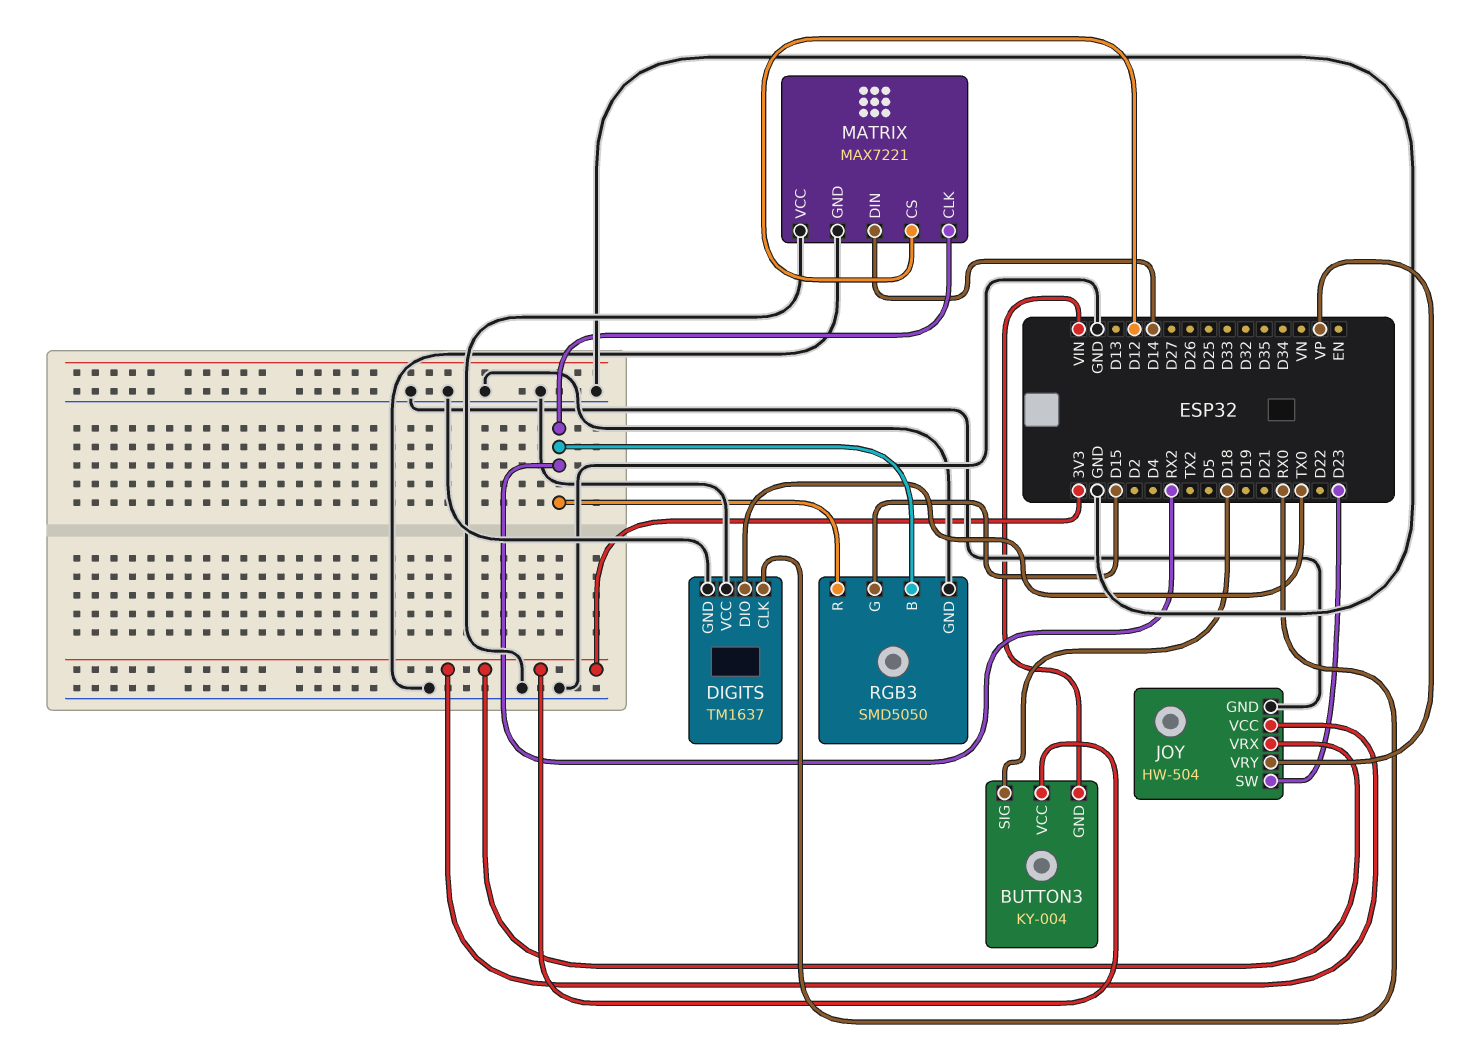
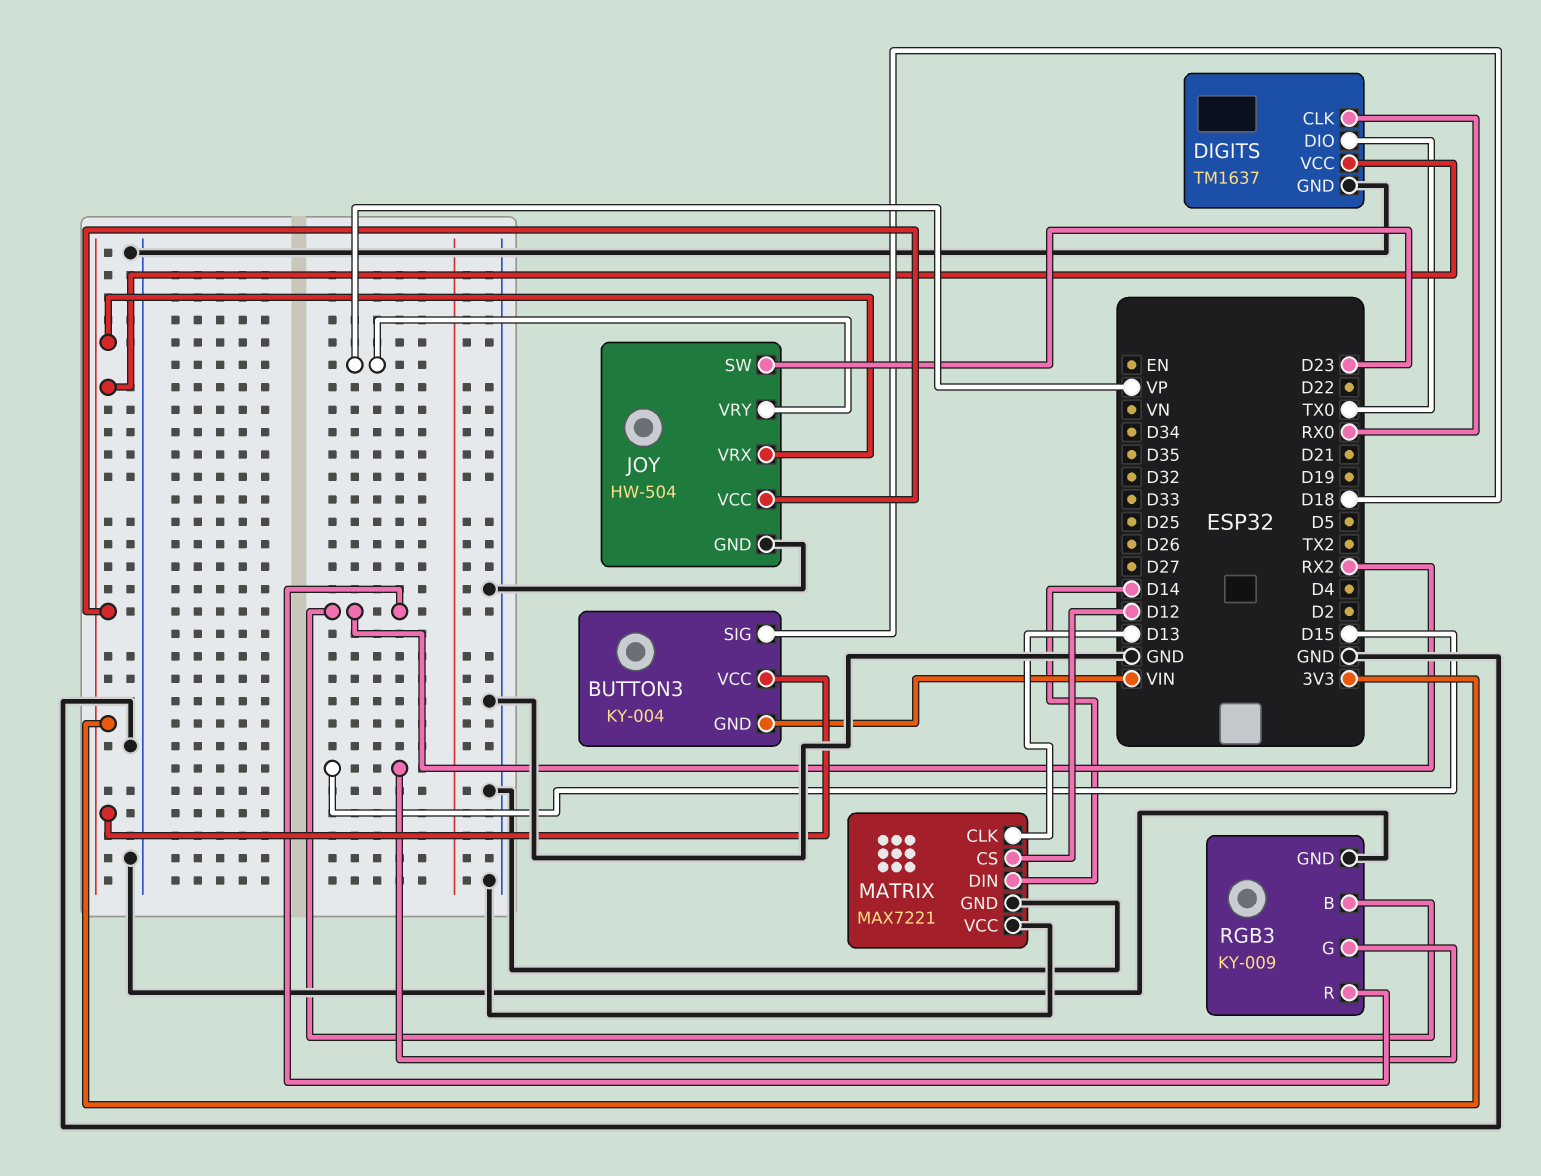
DIGITS pin VCC: GND -> 3V3
MATRIX pin CLK: RX2 -> D13
RGB3: SMD5050 -> KY-009

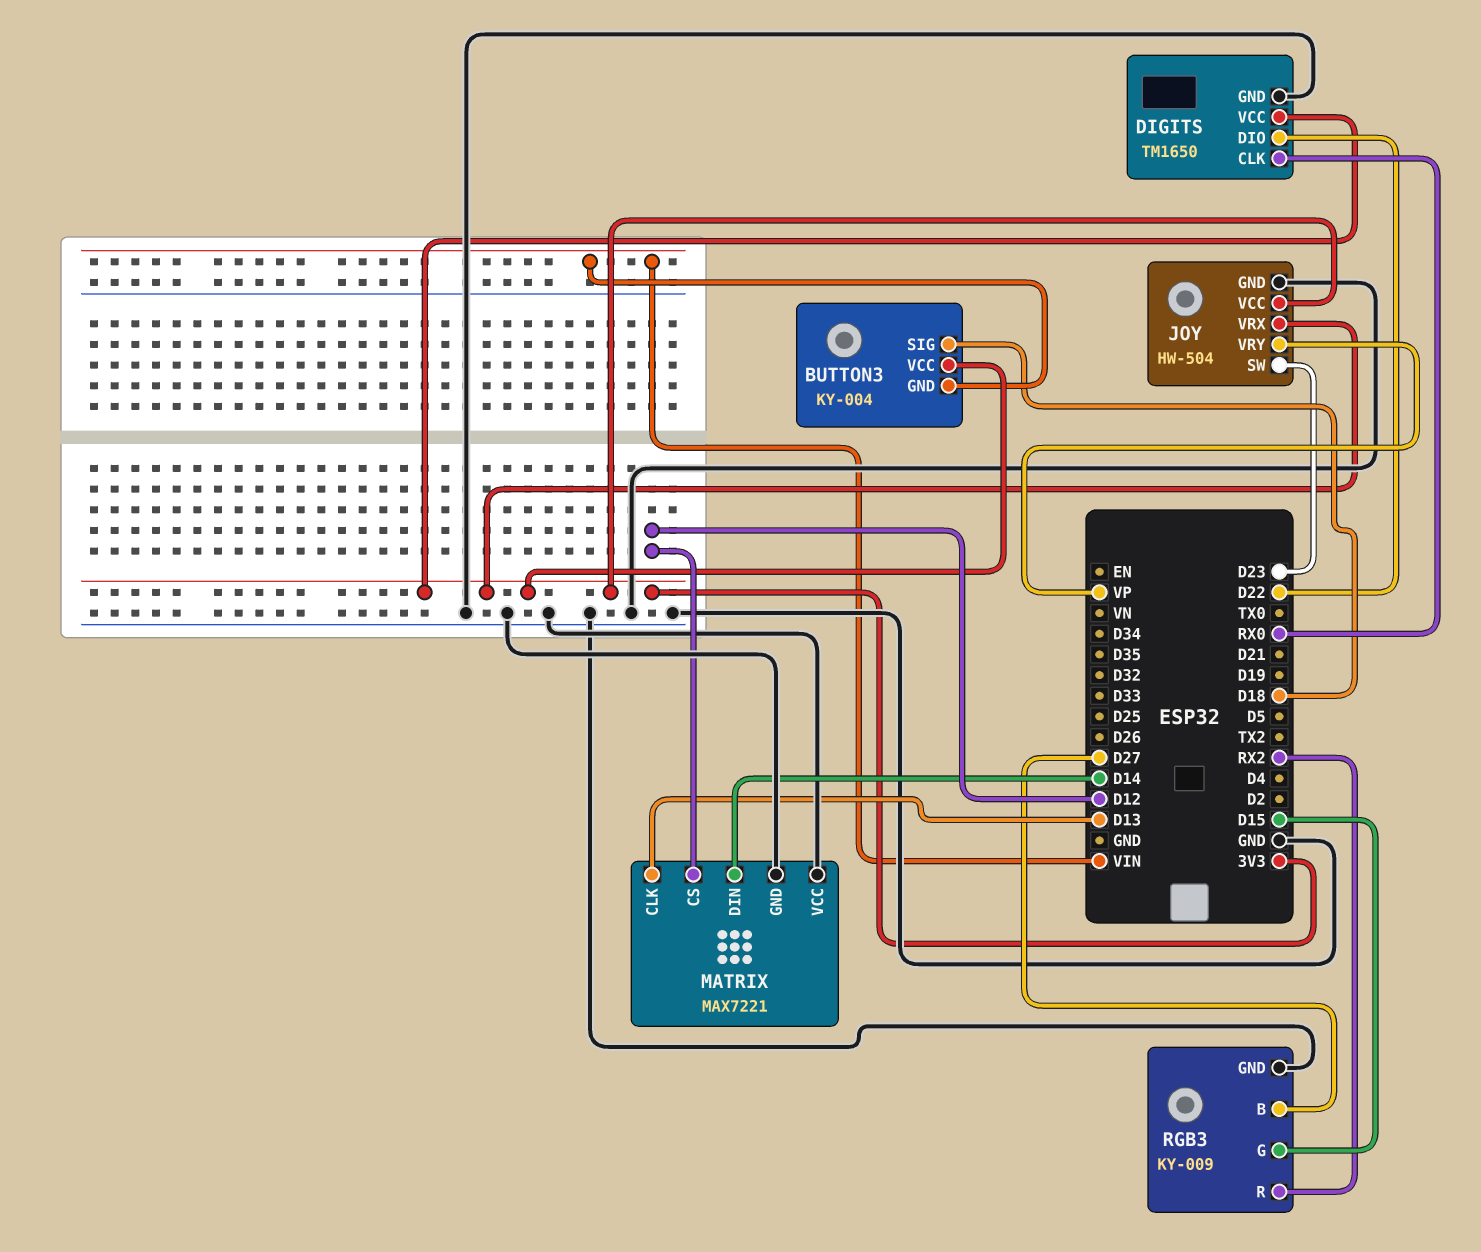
DIGITS: TM1637 -> TM1650
DIGITS pin DIO: TX0 -> D22
RGB3 pin B: RX2 -> D27

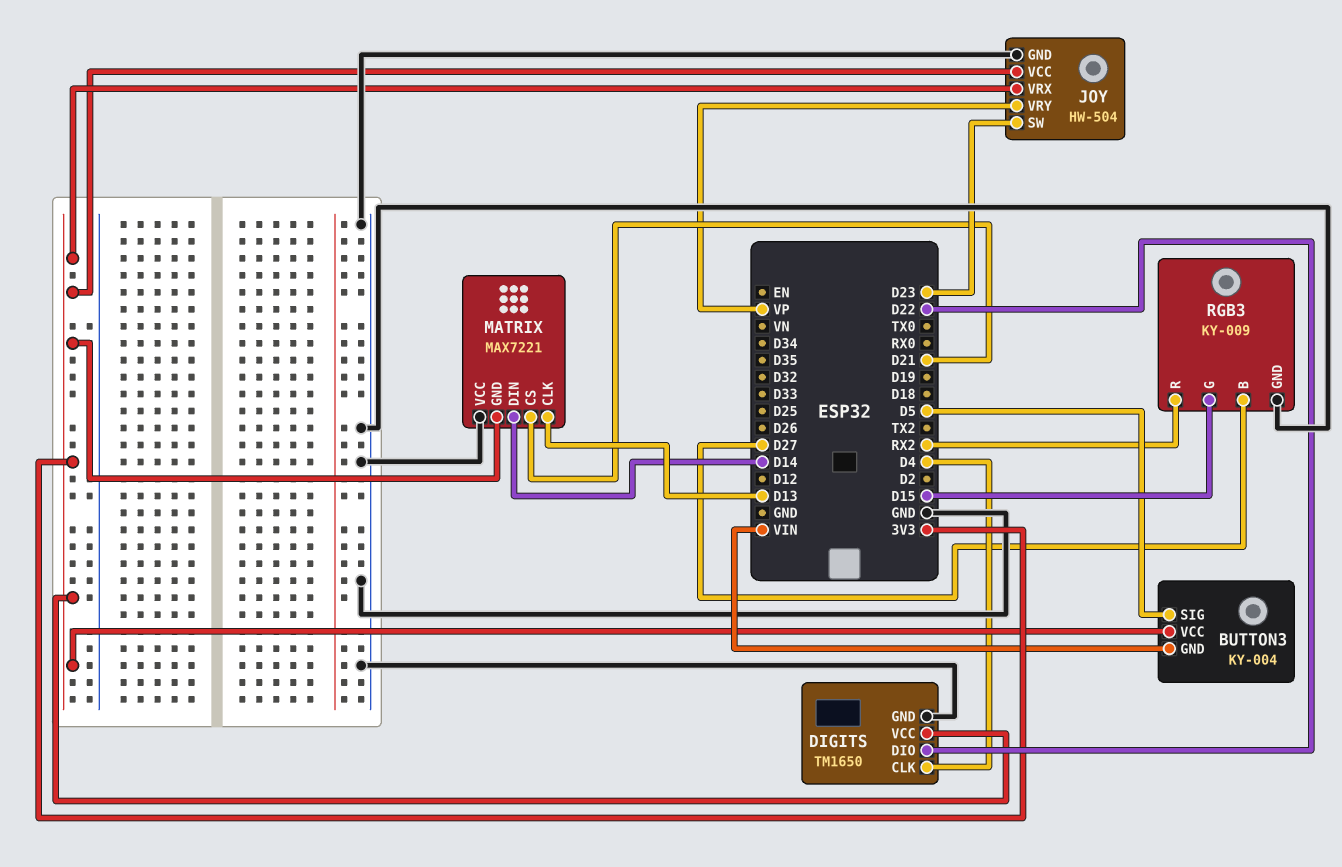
BUTTON3 pin SIG: D18 -> D5
DIGITS pin CLK: RX0 -> D4
MATRIX pin CS: D12 -> D21
MATRIX pin GND: GND -> 3V3

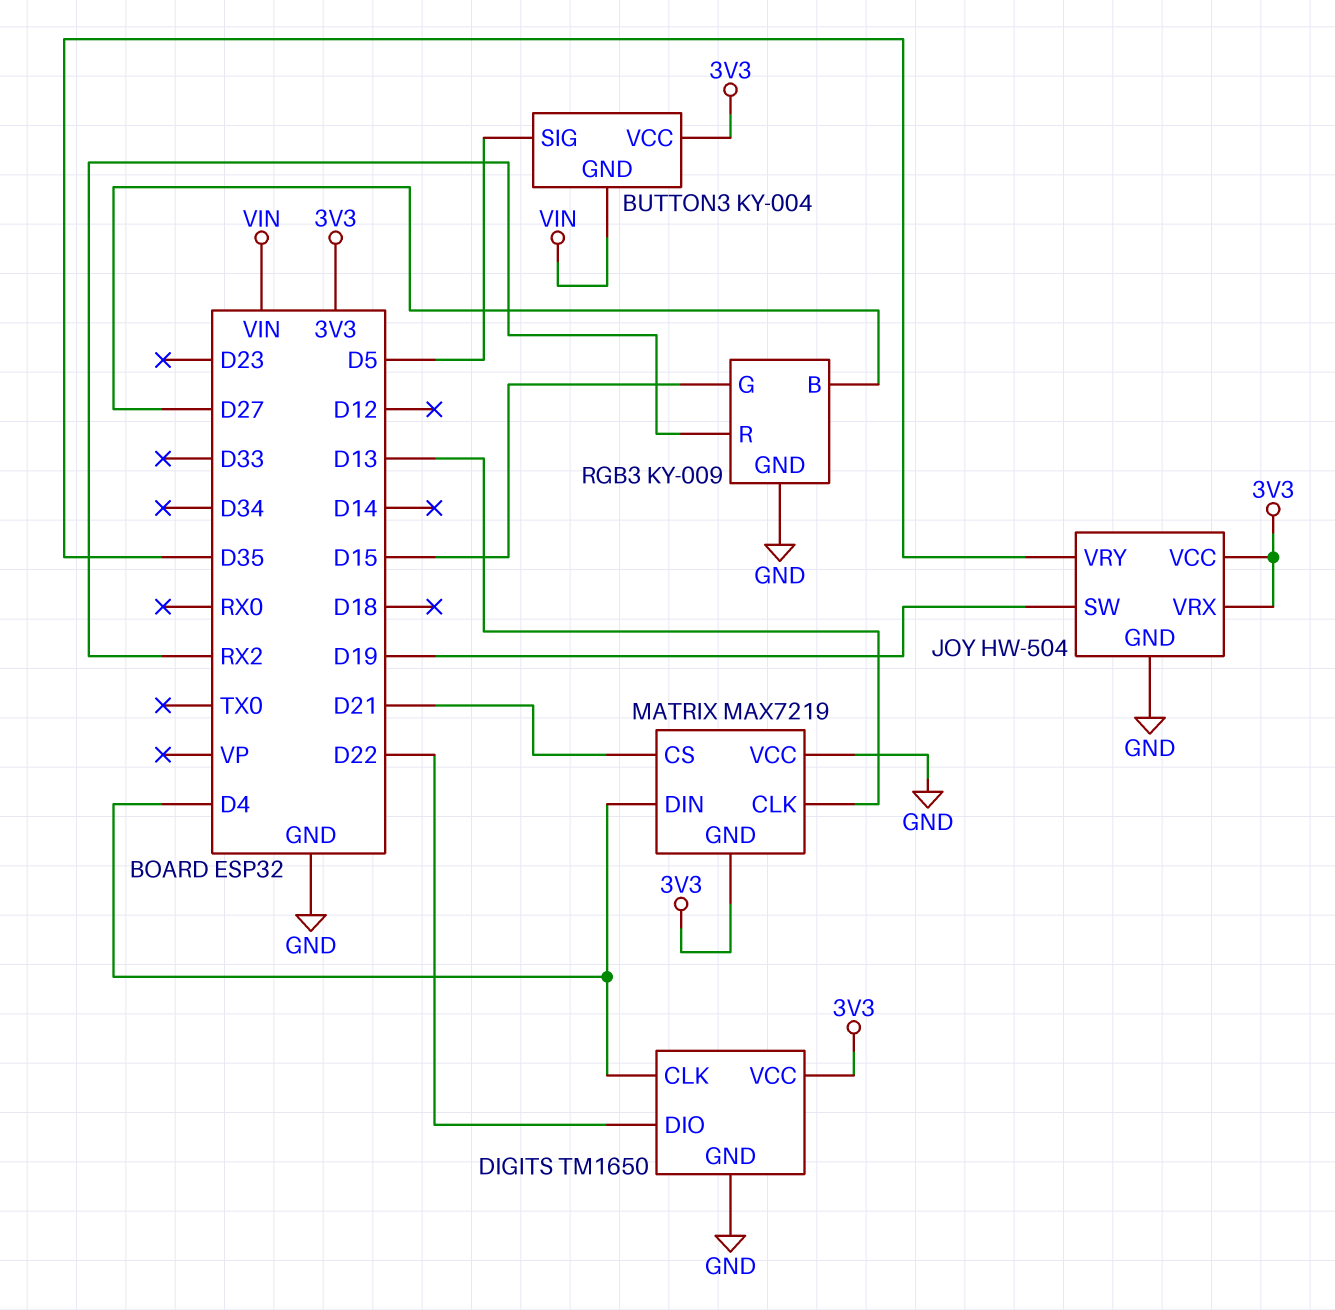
JOY pin SW: D23 -> D19
JOY pin VRY: VP -> D35
MATRIX: MAX7221 -> MAX7219
MATRIX pin DIN: D14 -> D4

